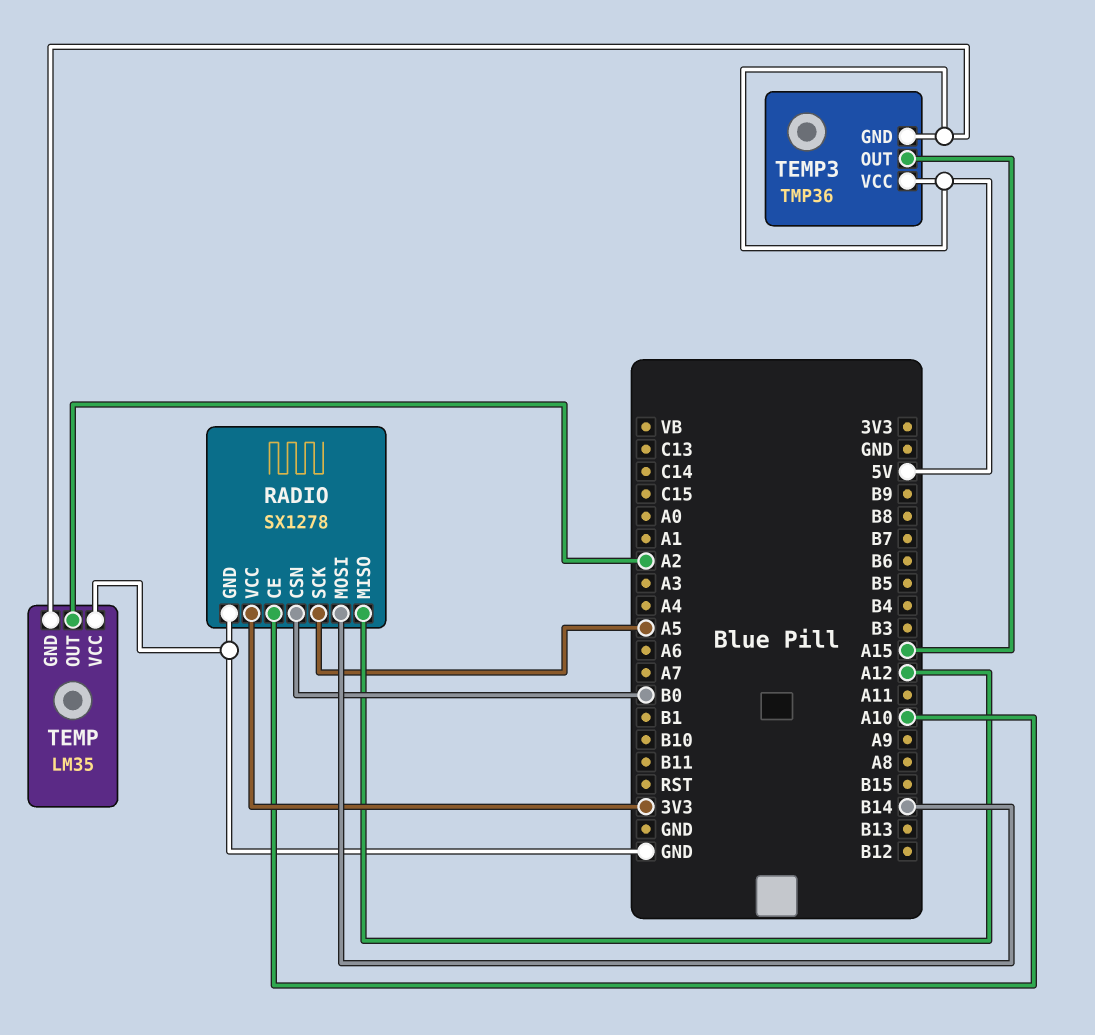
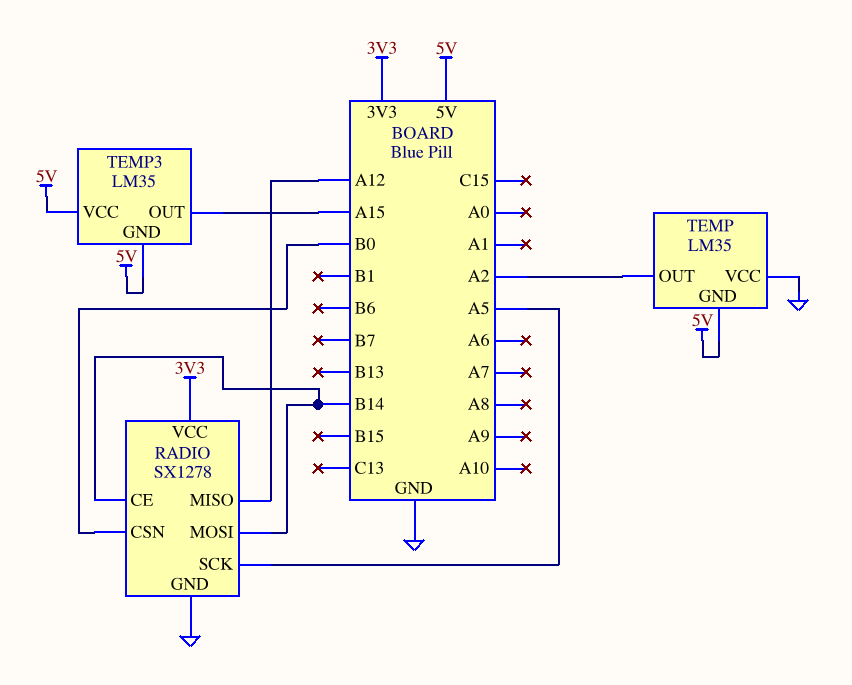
RADIO pin CE: A10 -> B14
TEMP3: TMP36 -> LM35

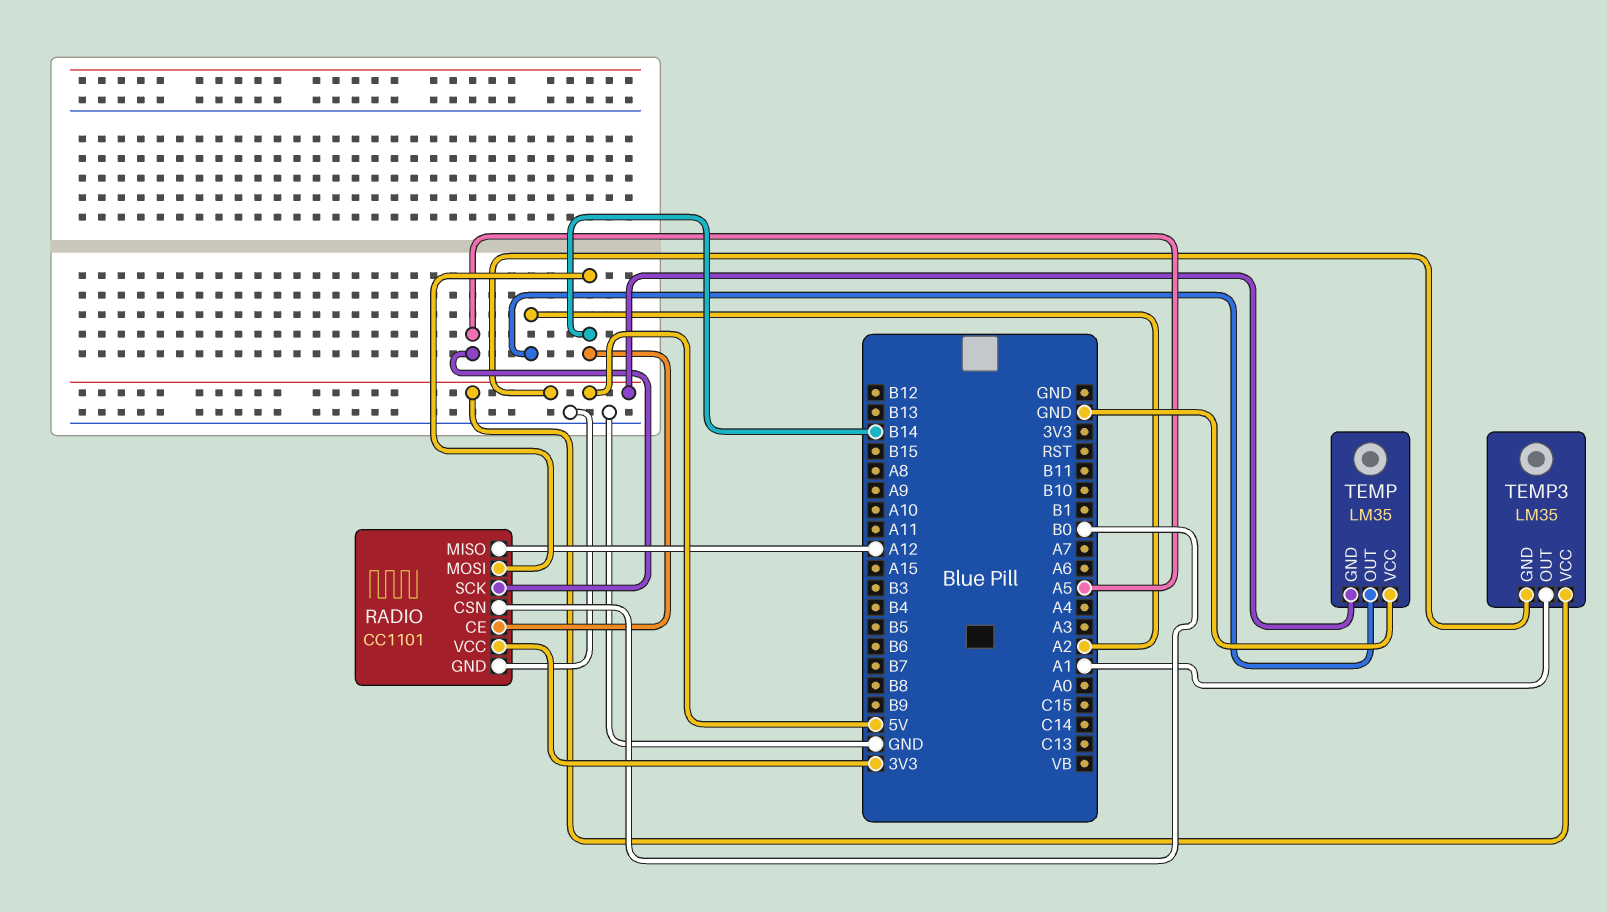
RADIO: SX1278 -> CC1101
TEMP3 pin OUT: A15 -> A1

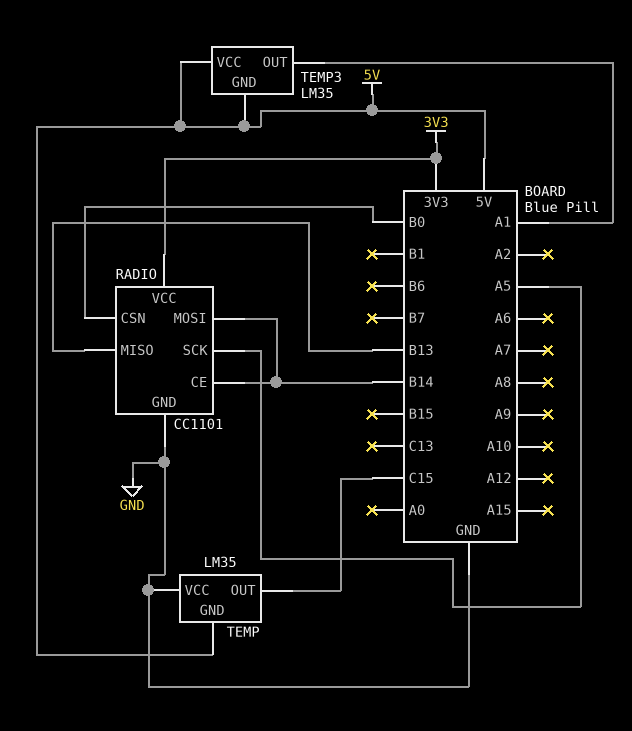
RADIO pin MISO: A12 -> B13
TEMP pin OUT: A2 -> C15

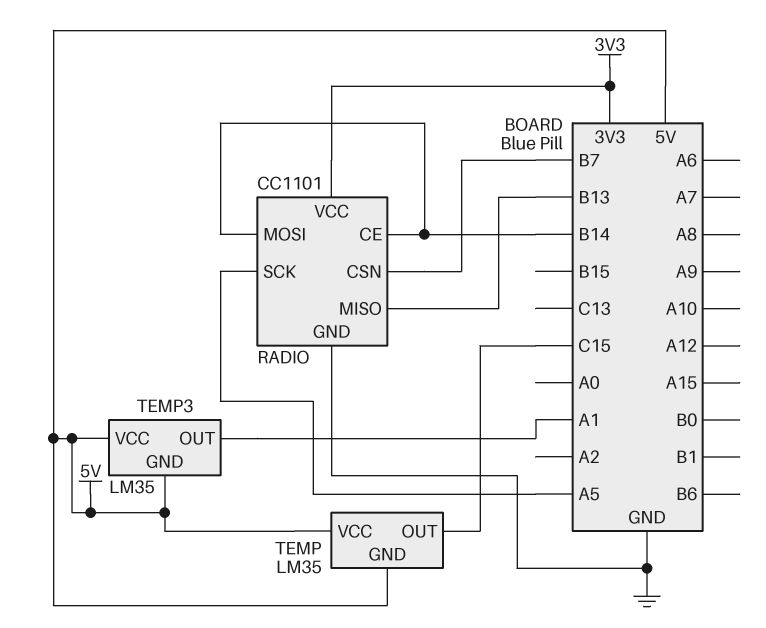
RADIO pin CSN: B0 -> B7
TEMP pin VCC: GND -> 5V

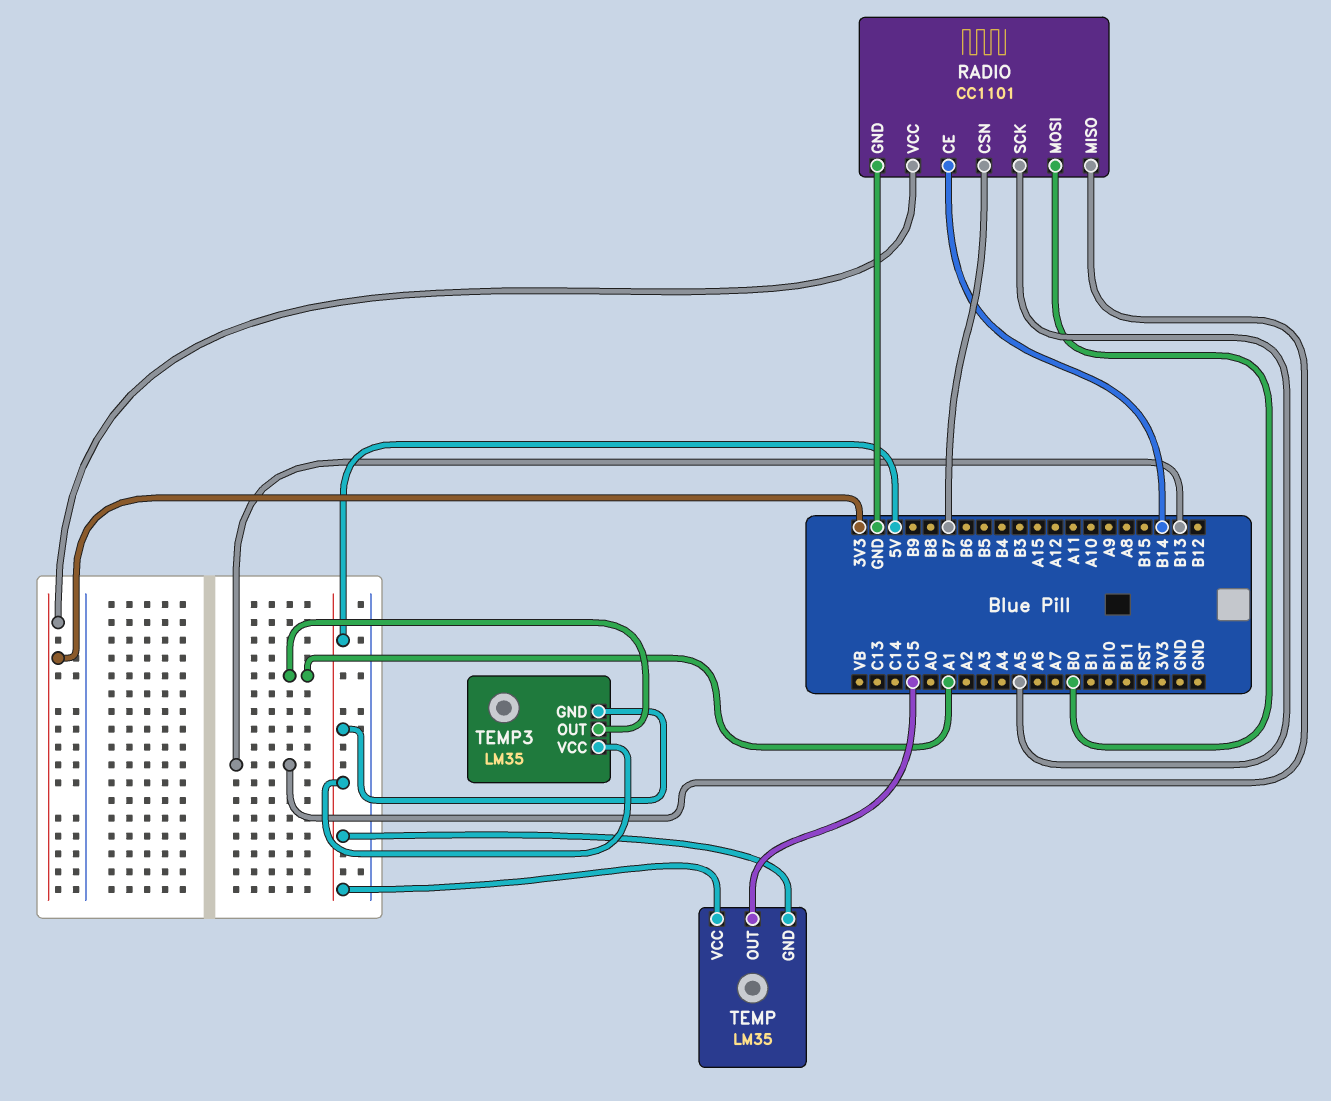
RADIO pin MOSI: B14 -> B0

